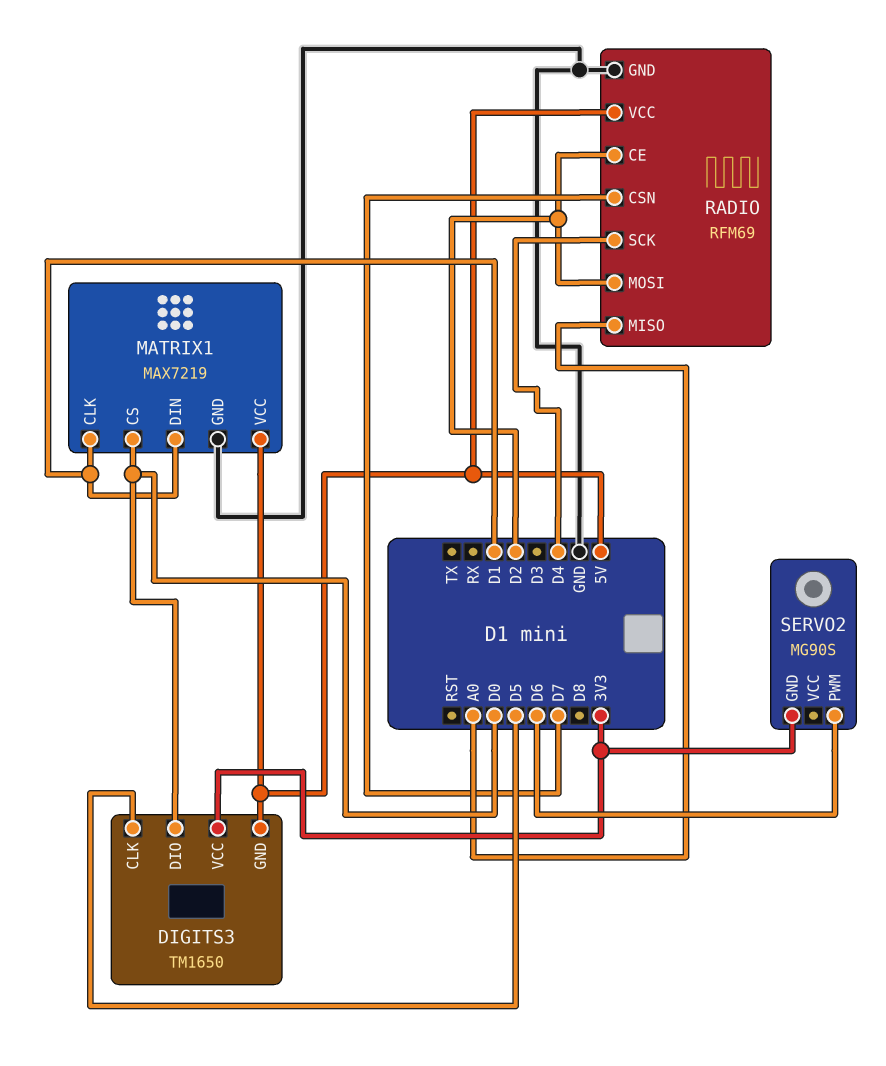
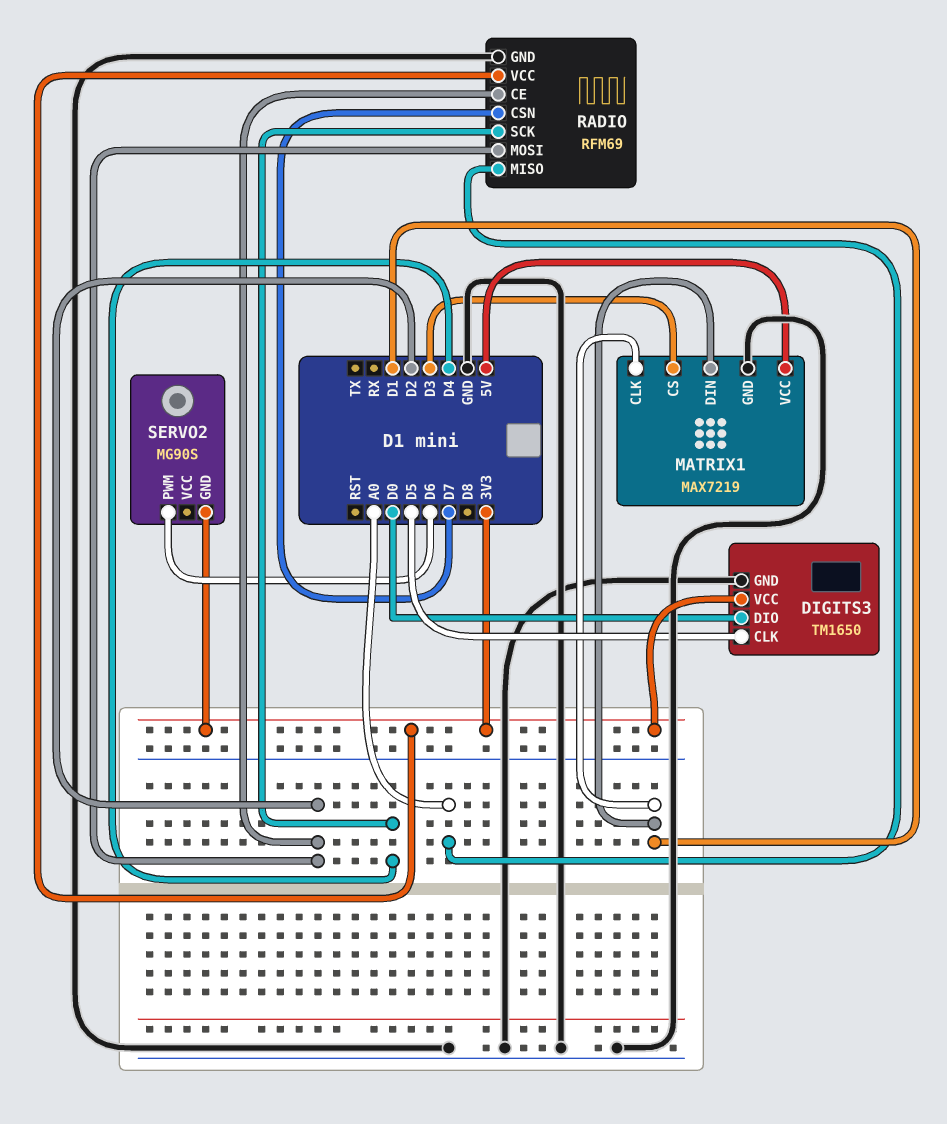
DIGITS3 pin GND: 5V -> GND
MATRIX1 pin CS: D0 -> D3
RADIO pin VCC: 5V -> 3V3

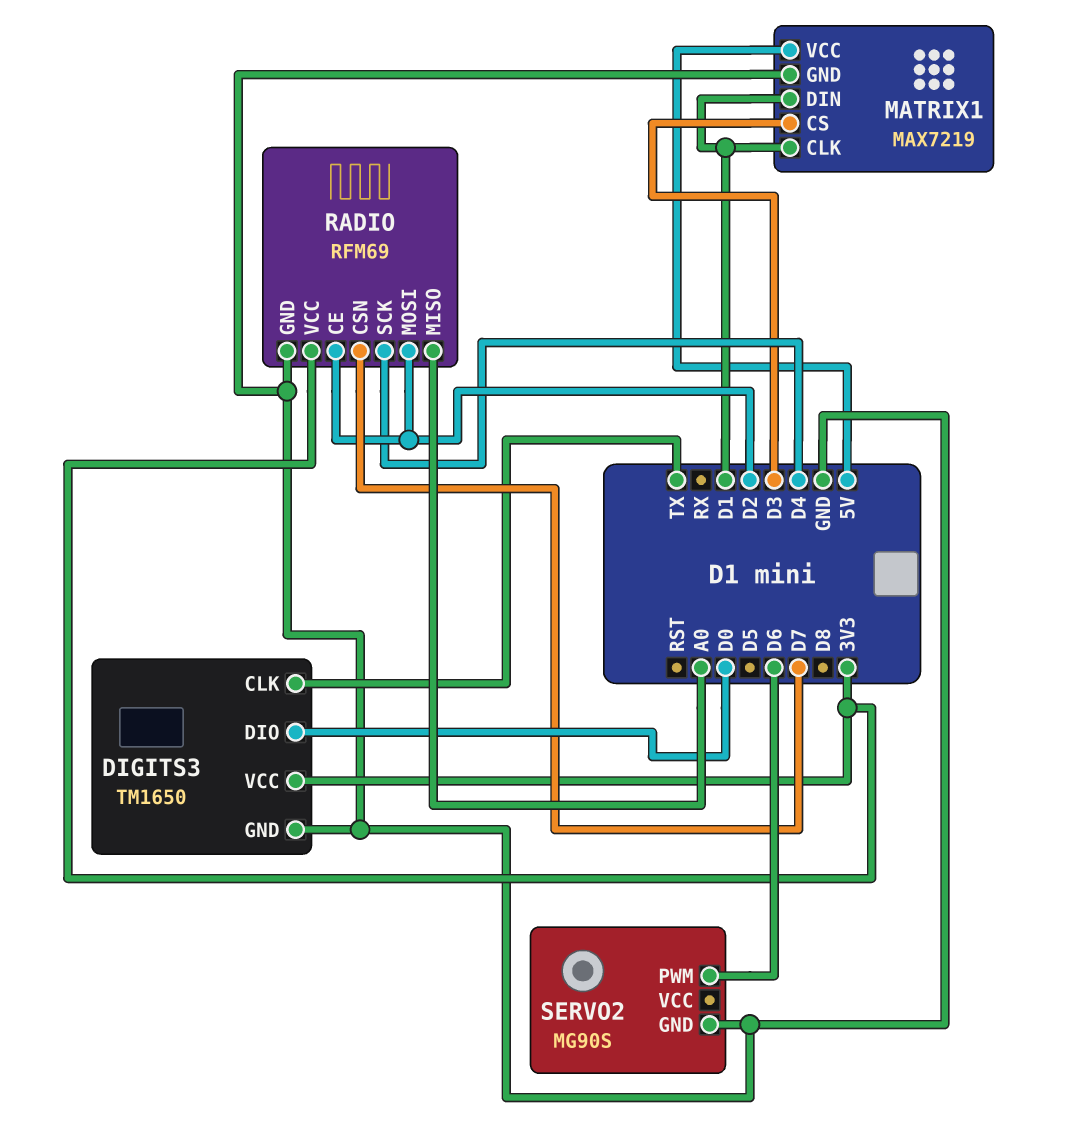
DIGITS3 pin CLK: D5 -> TX
SERVO2 pin GND: 3V3 -> GND

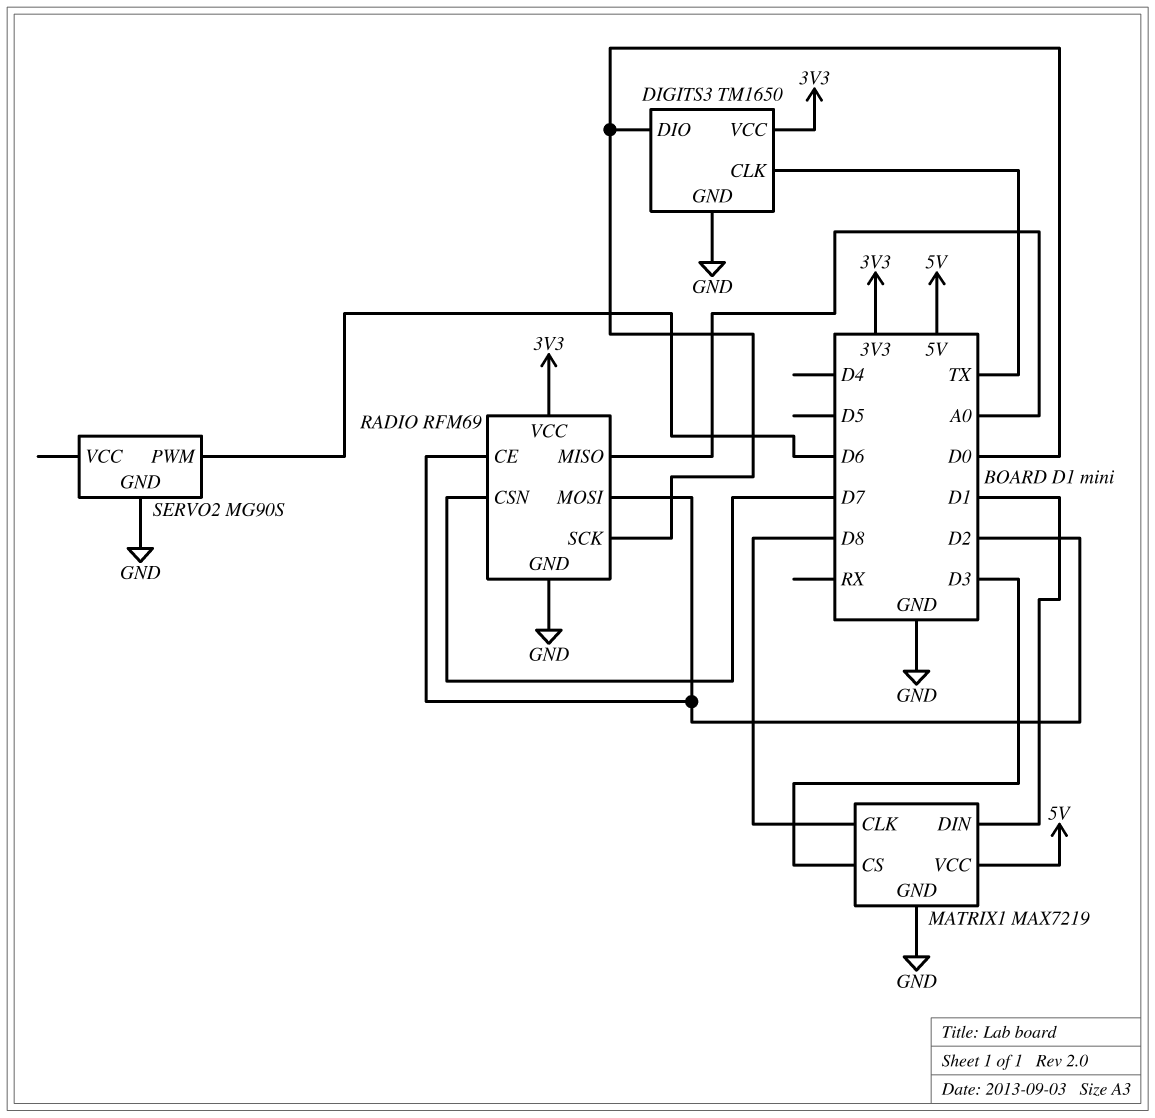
MATRIX1 pin CLK: D1 -> D8
RADIO pin SCK: D4 -> D0

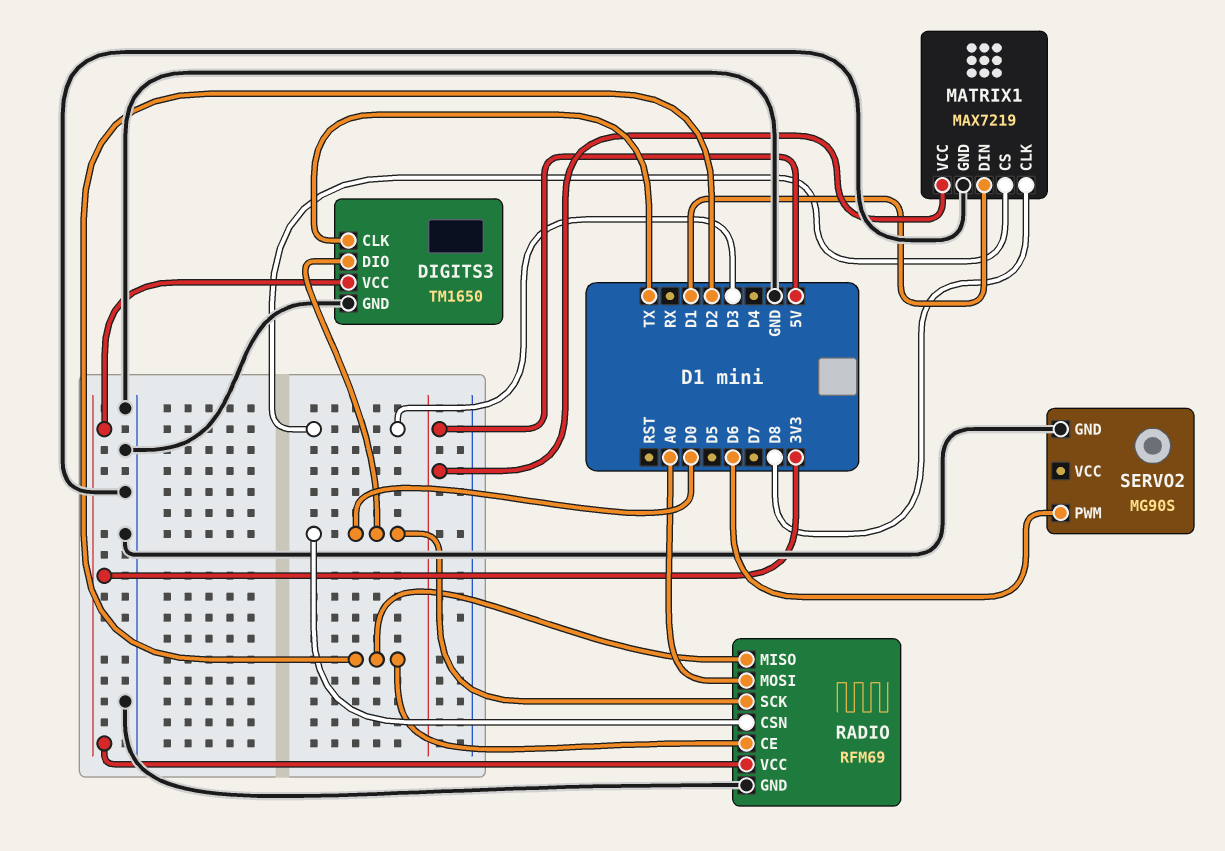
RADIO pin CSN: D7 -> D0
RADIO pin MISO: A0 -> D2
RADIO pin MOSI: D2 -> A0

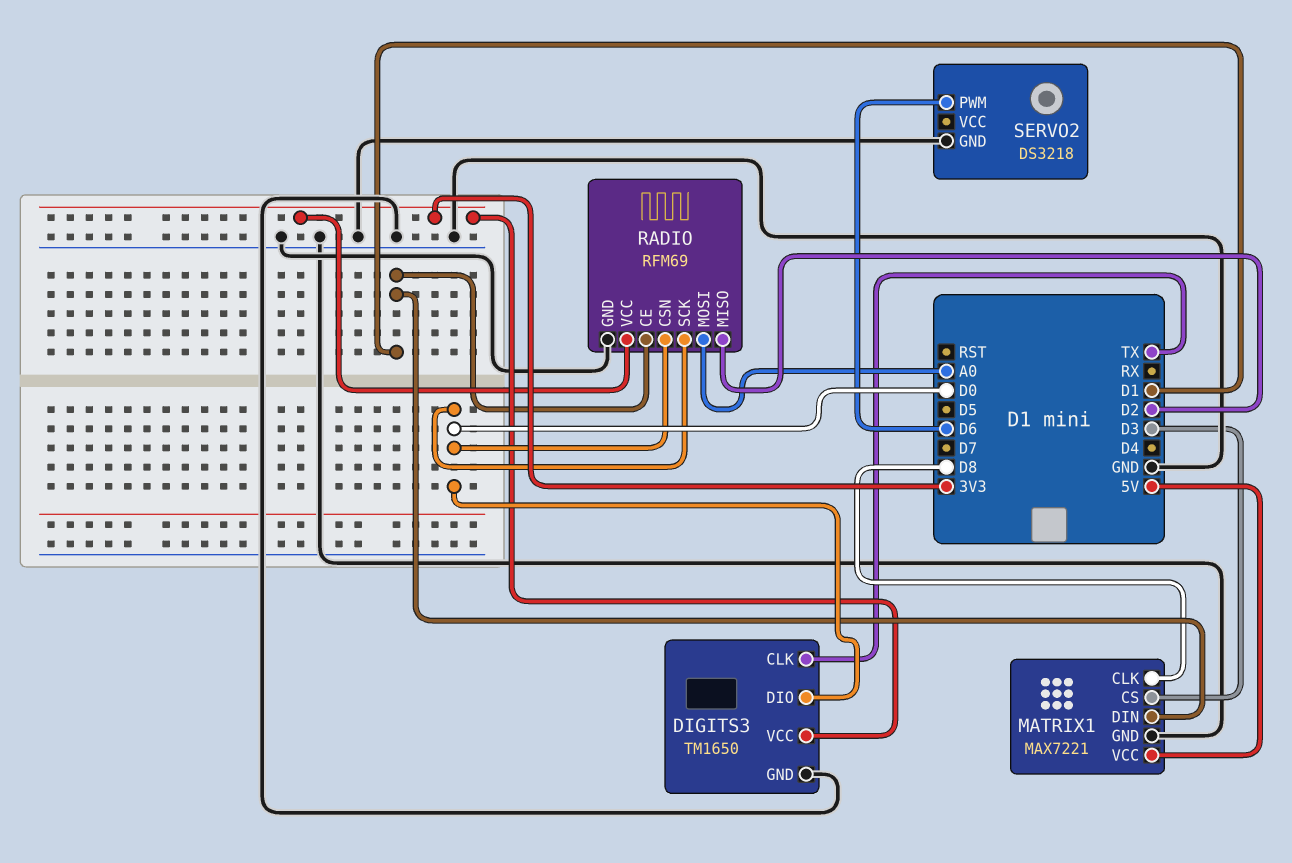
MATRIX1: MAX7219 -> MAX7221
RADIO pin CE: D2 -> D1
SERVO2: MG90S -> DS3218

